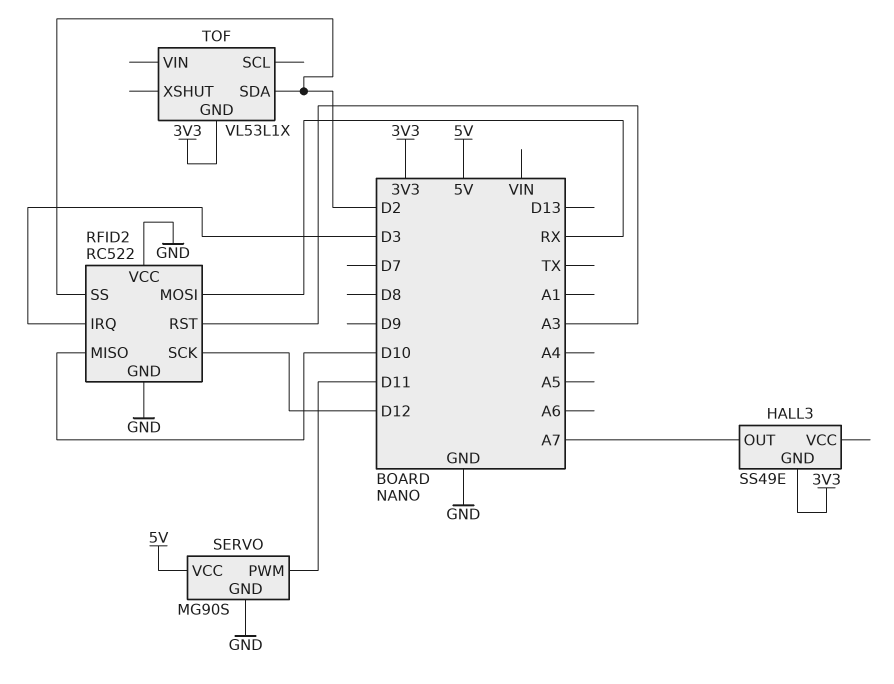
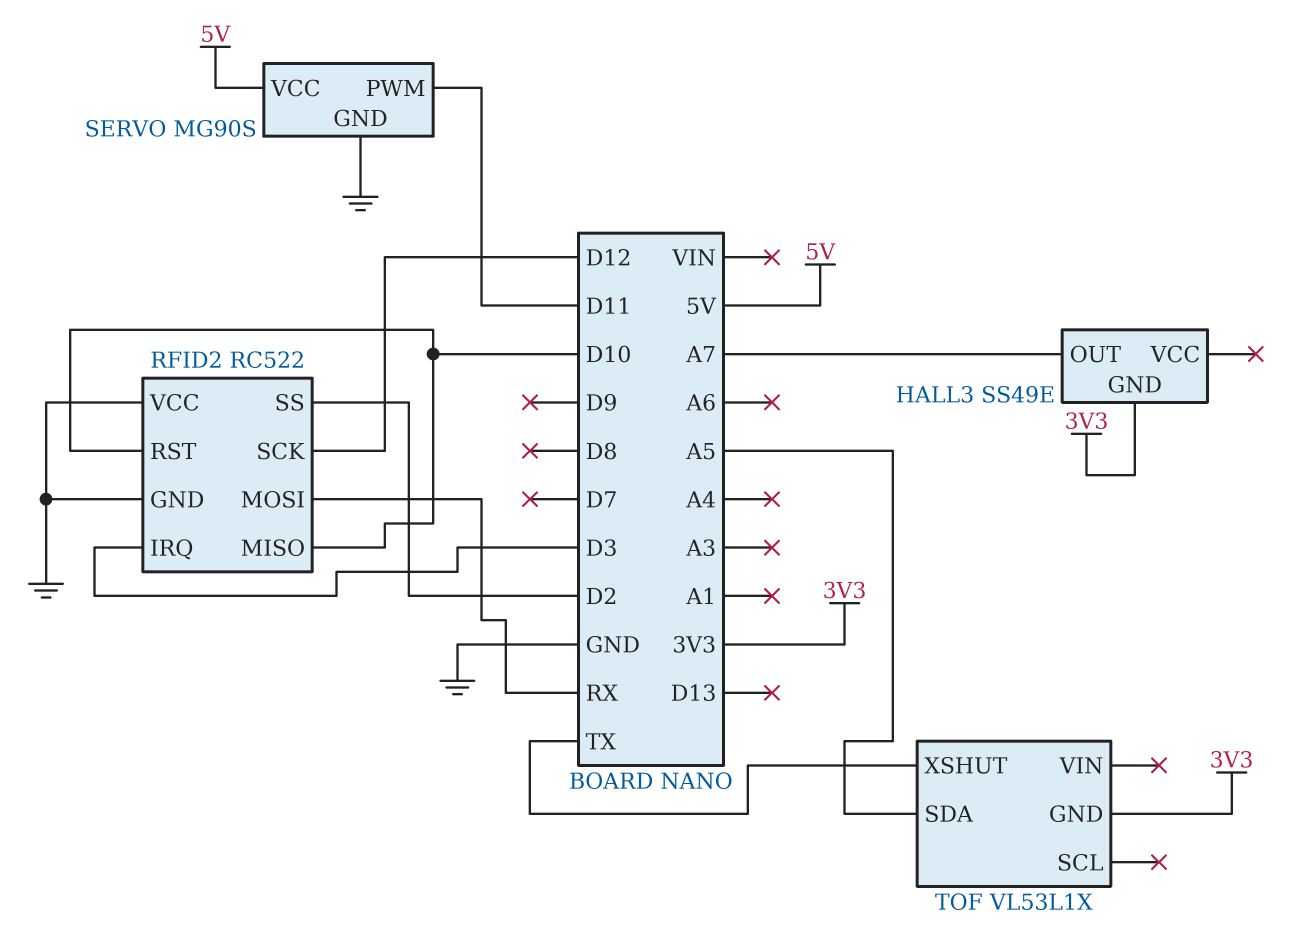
RFID2 pin RST: A3 -> D10
TOF pin SDA: D2 -> A5
TOF pin XSHUT: none -> TX

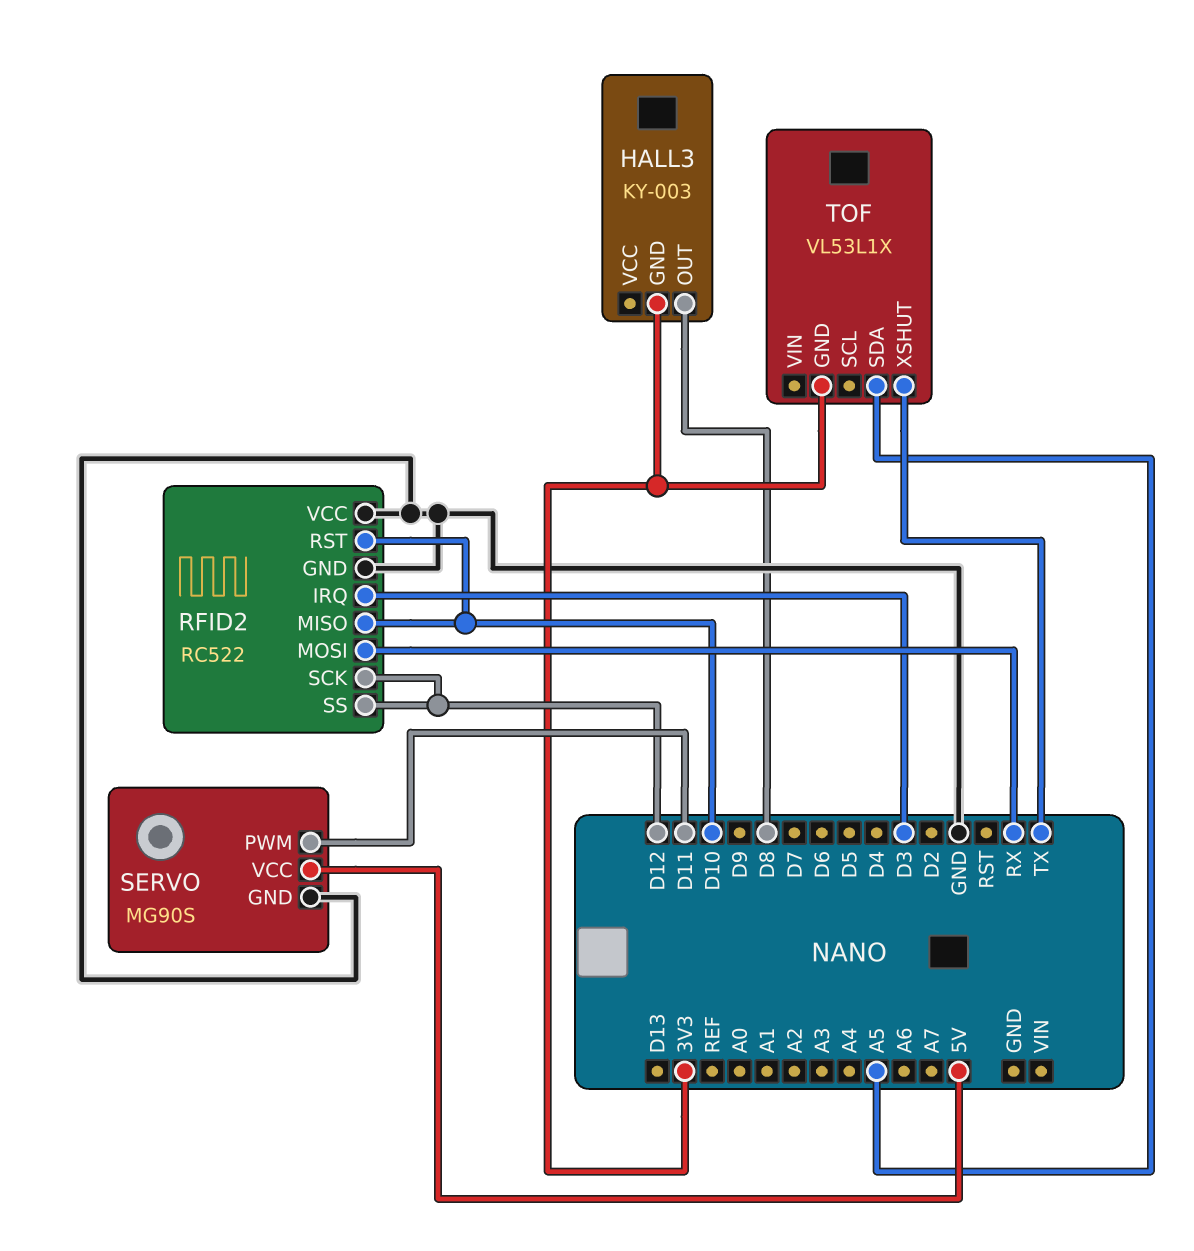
HALL3: SS49E -> KY-003
HALL3 pin OUT: A7 -> D8
RFID2 pin SS: D2 -> D12

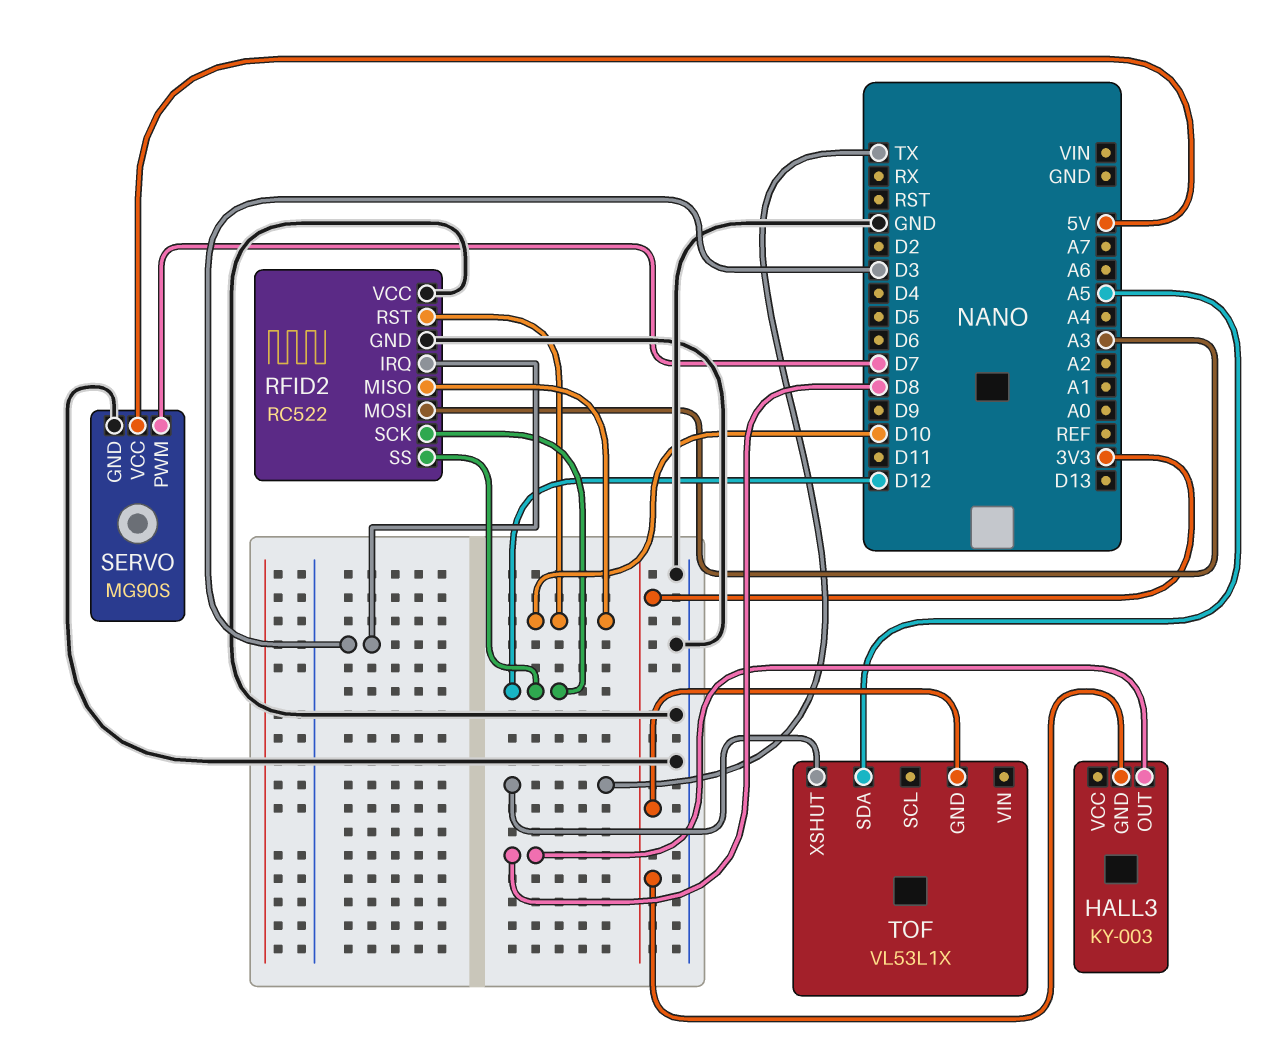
RFID2 pin MOSI: RX -> A3
SERVO pin PWM: D11 -> D7

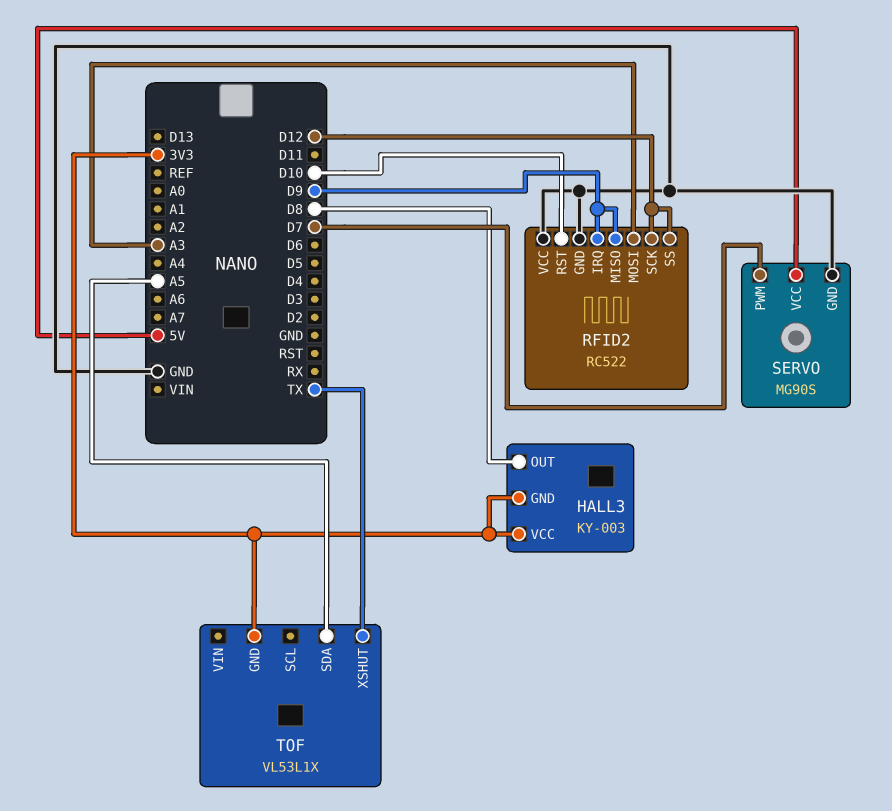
HALL3 pin VCC: none -> 3V3
RFID2 pin IRQ: D3 -> D9
RFID2 pin MISO: D10 -> D9

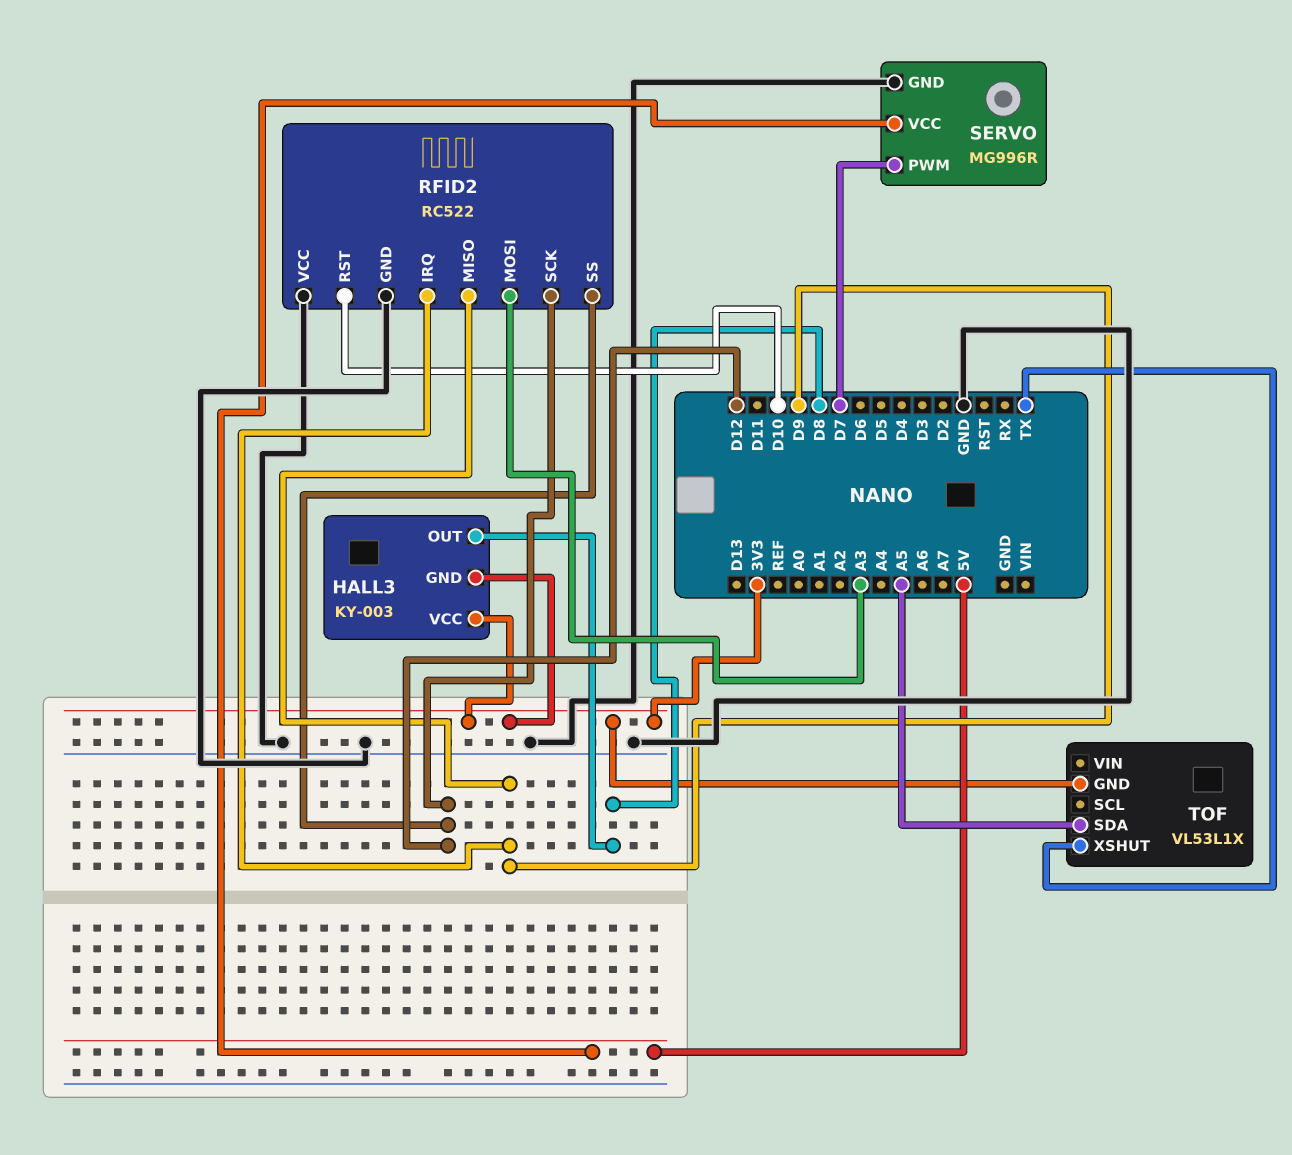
SERVO: MG90S -> MG996R

